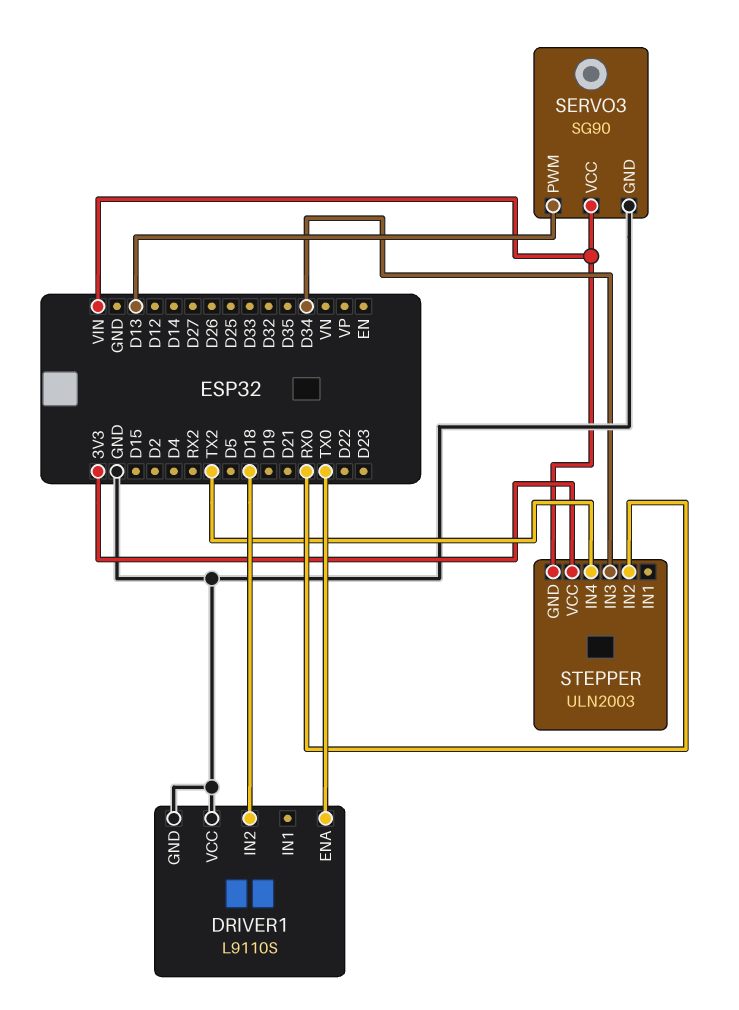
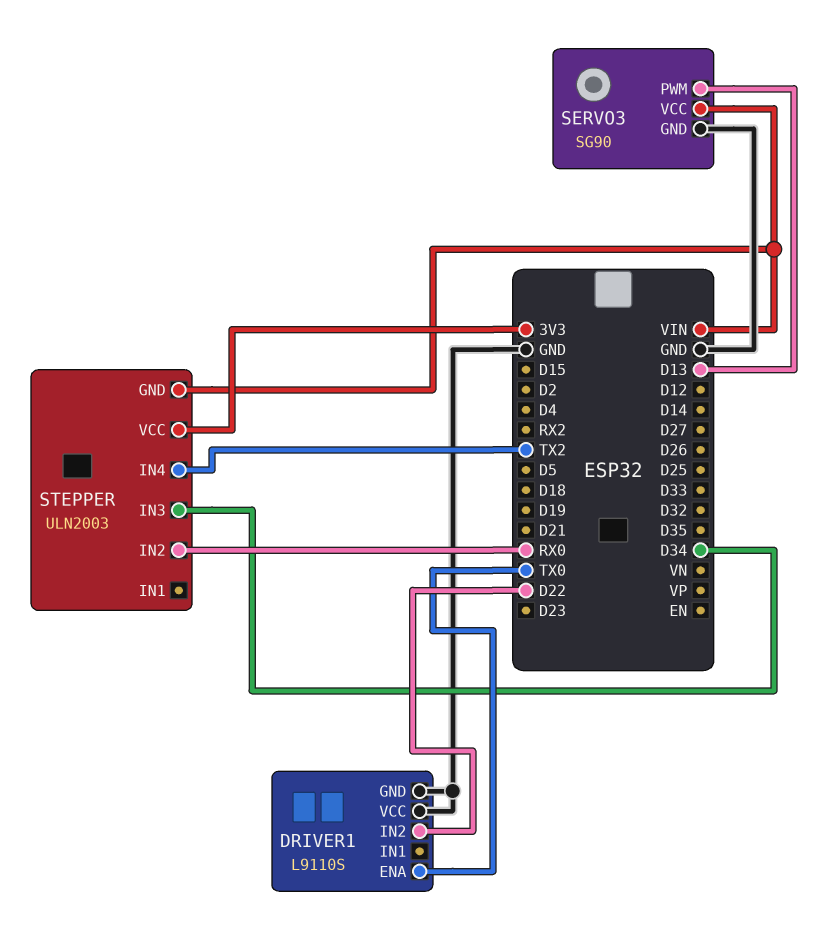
DRIVER1 pin IN2: D18 -> D22

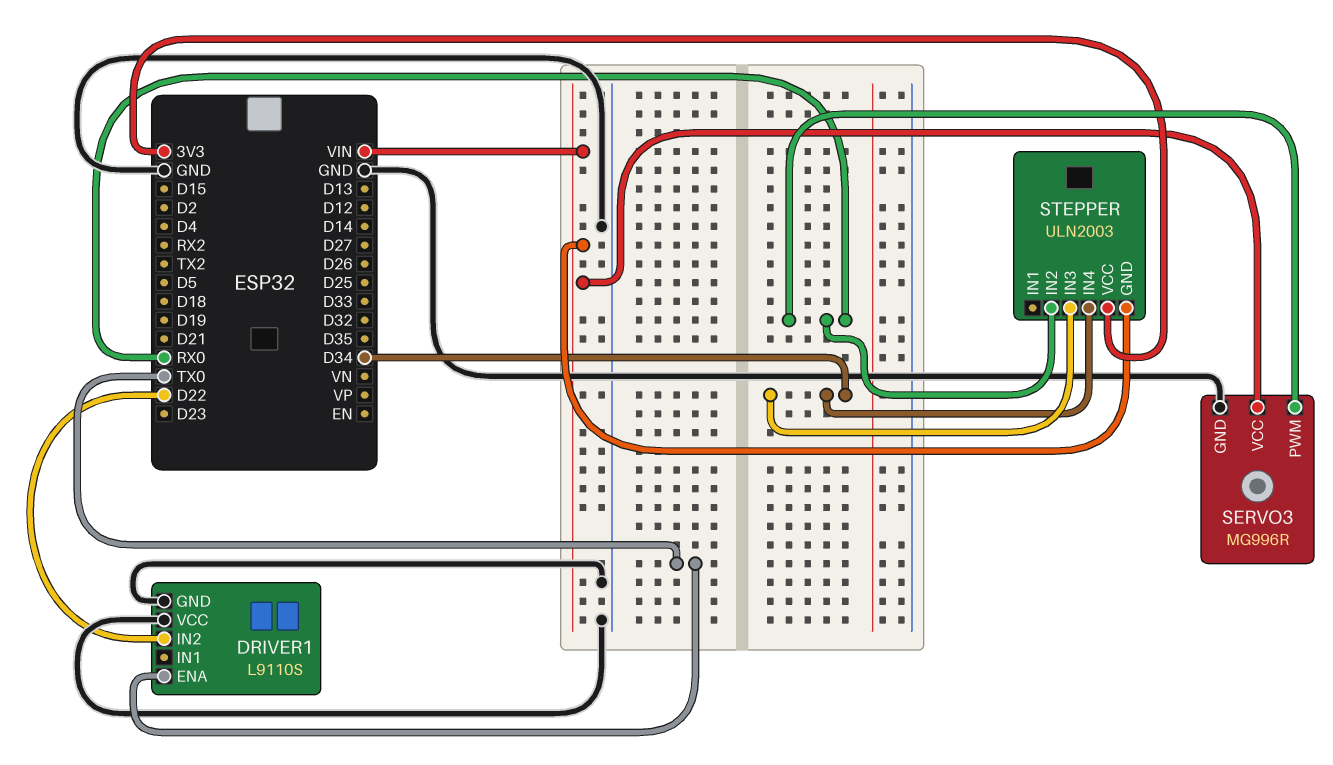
SERVO3: SG90 -> MG996R
SERVO3 pin PWM: D13 -> RX0
STEPPER pin IN4: TX2 -> D34

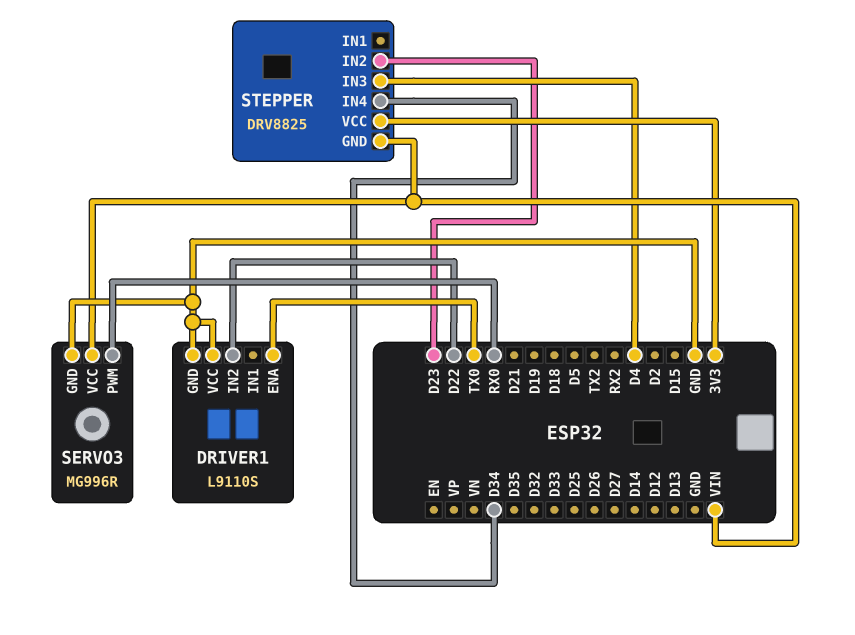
STEPPER: ULN2003 -> DRV8825
STEPPER pin IN2: RX0 -> D23
STEPPER pin IN3: D34 -> D4

